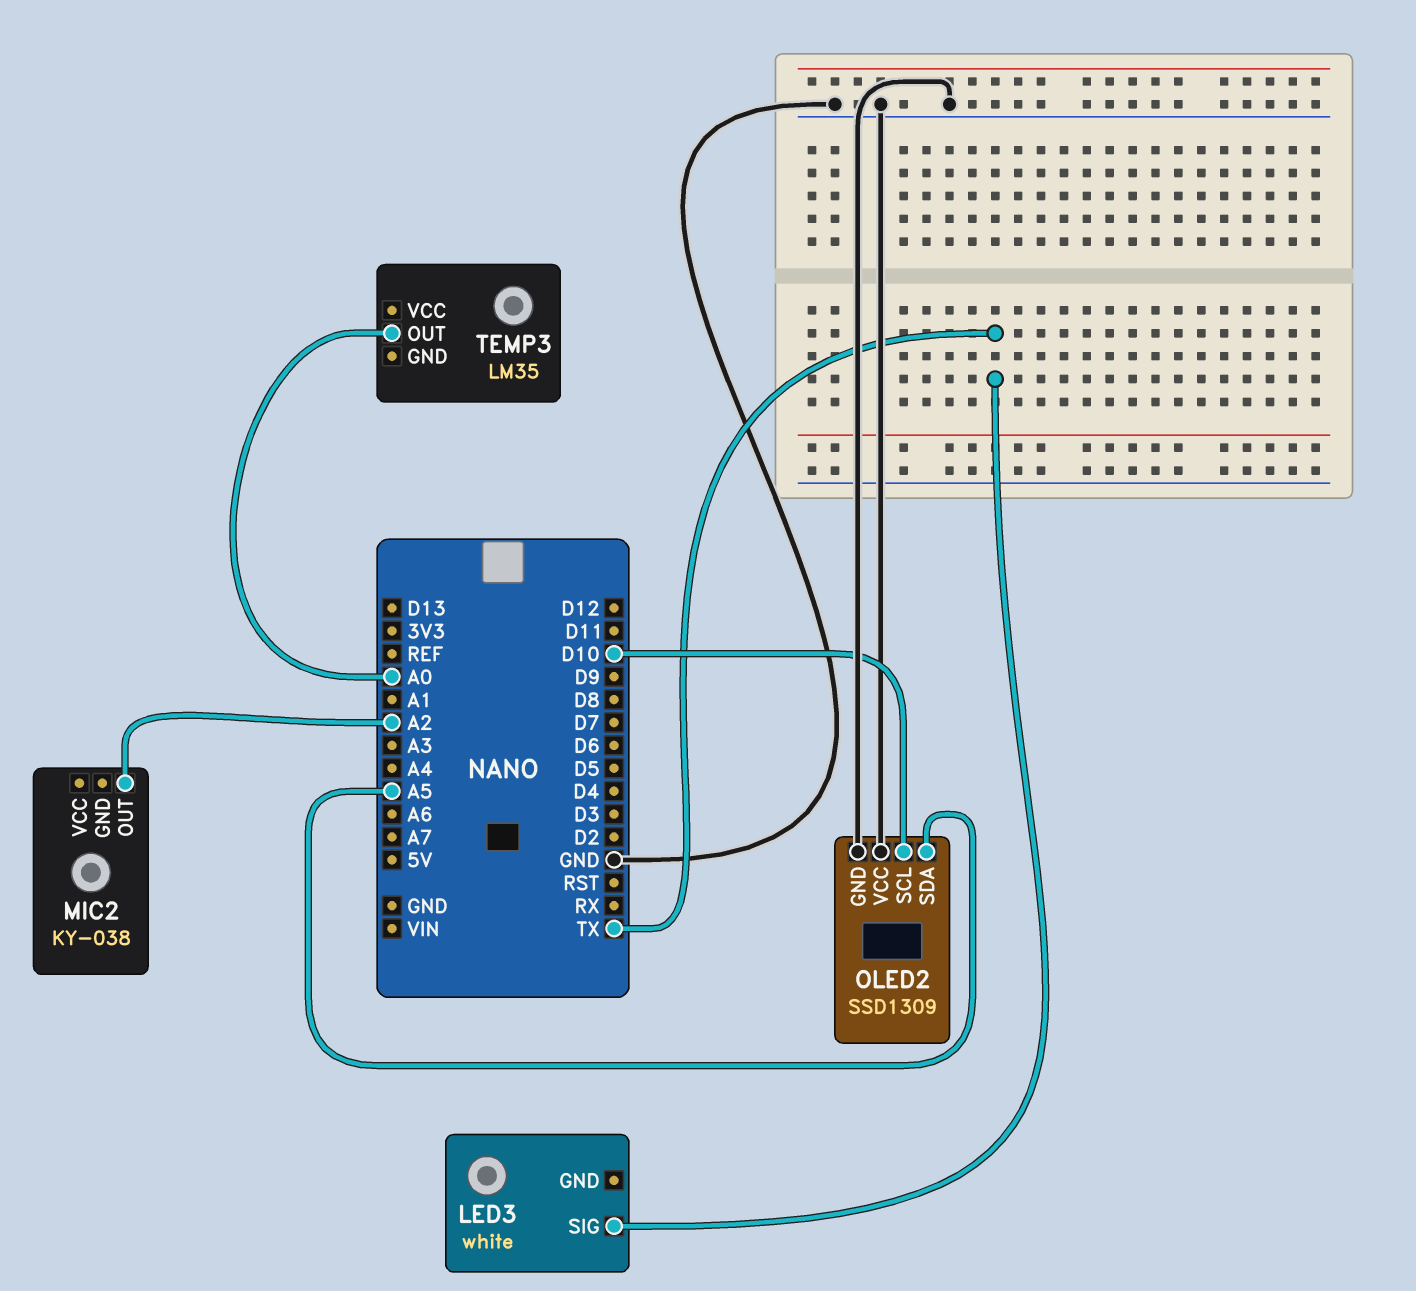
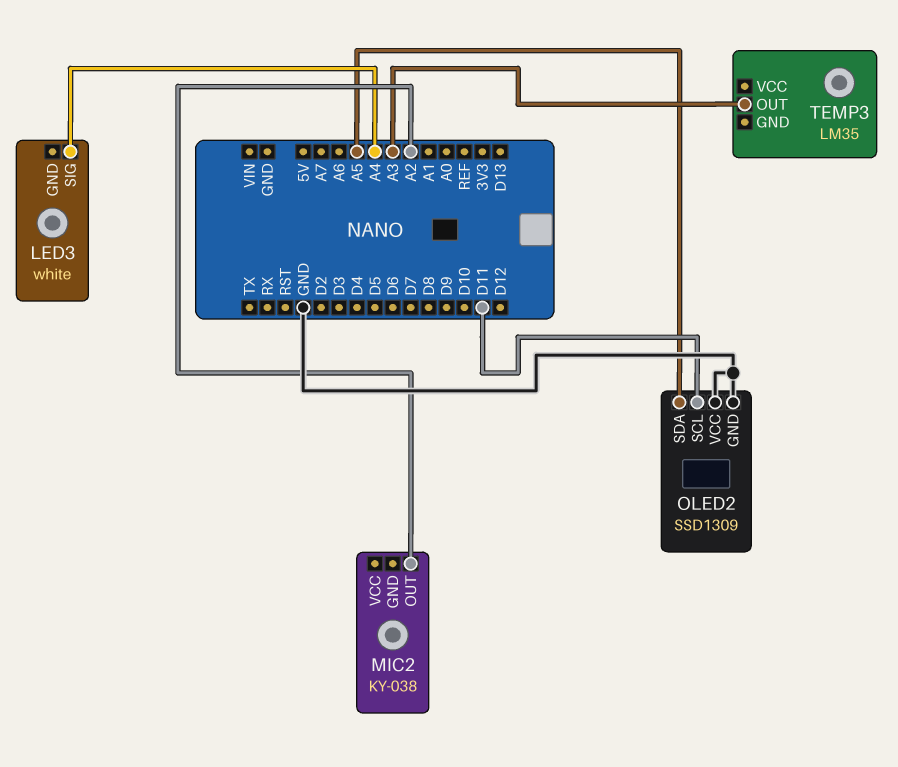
LED3 pin SIG: TX -> A4
OLED2 pin SCL: D10 -> D11
TEMP3 pin OUT: A0 -> A3

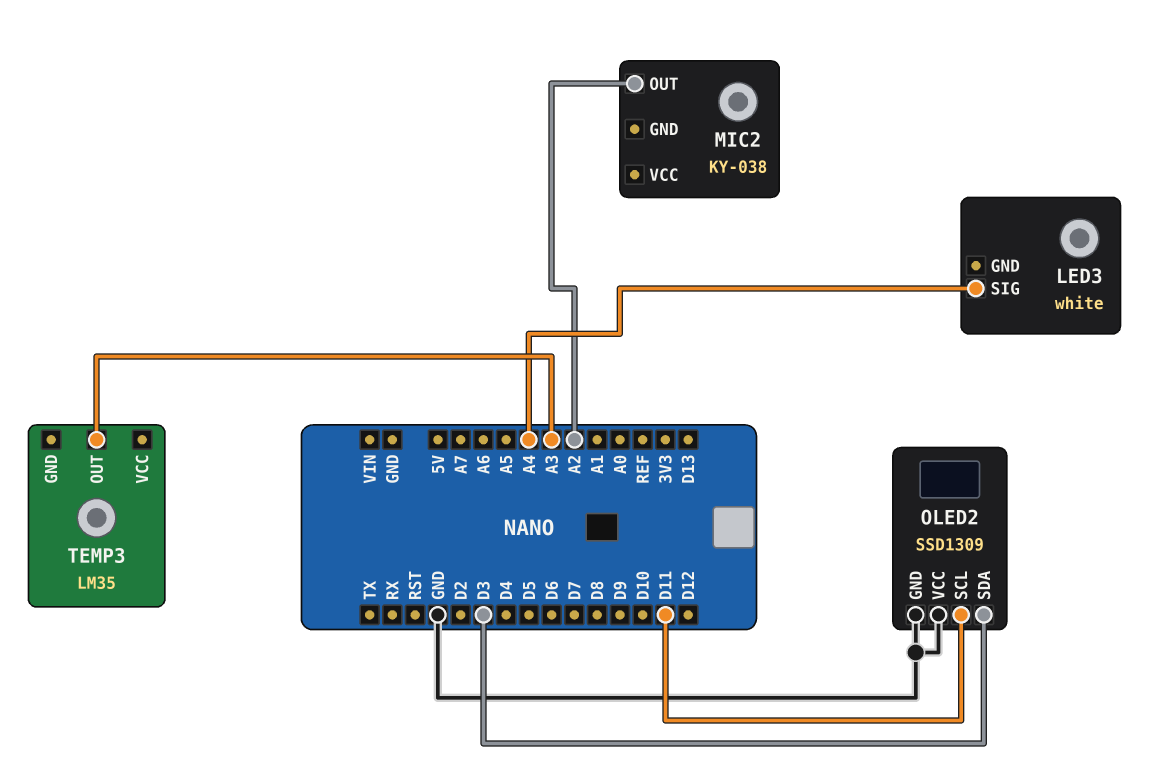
OLED2 pin SDA: A5 -> D3

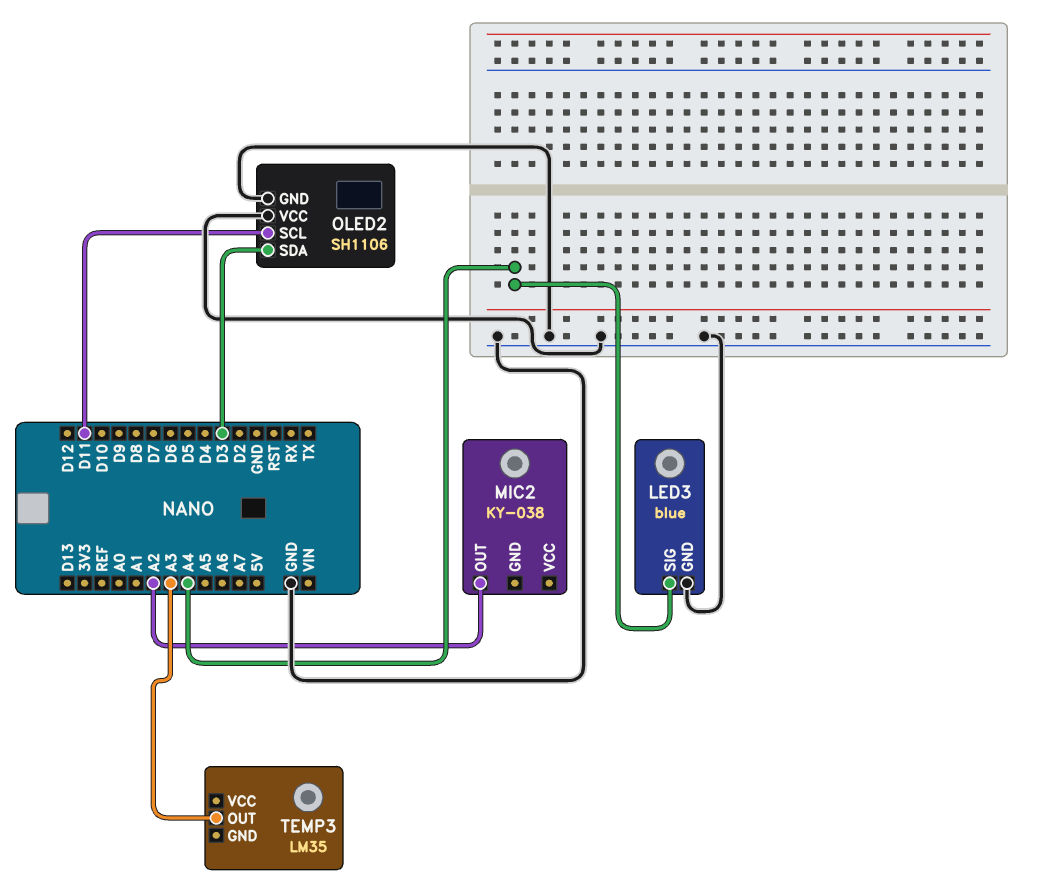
LED3: white -> blue
LED3 pin GND: none -> GND
OLED2: SSD1309 -> SH1106

